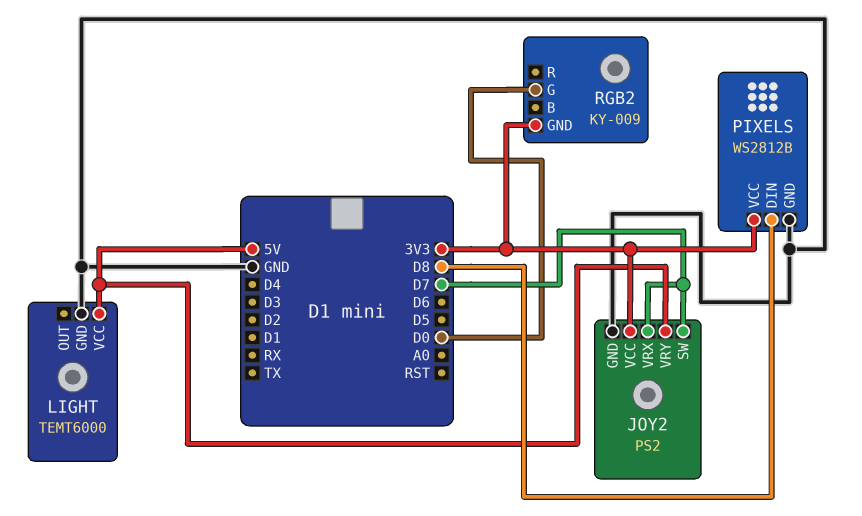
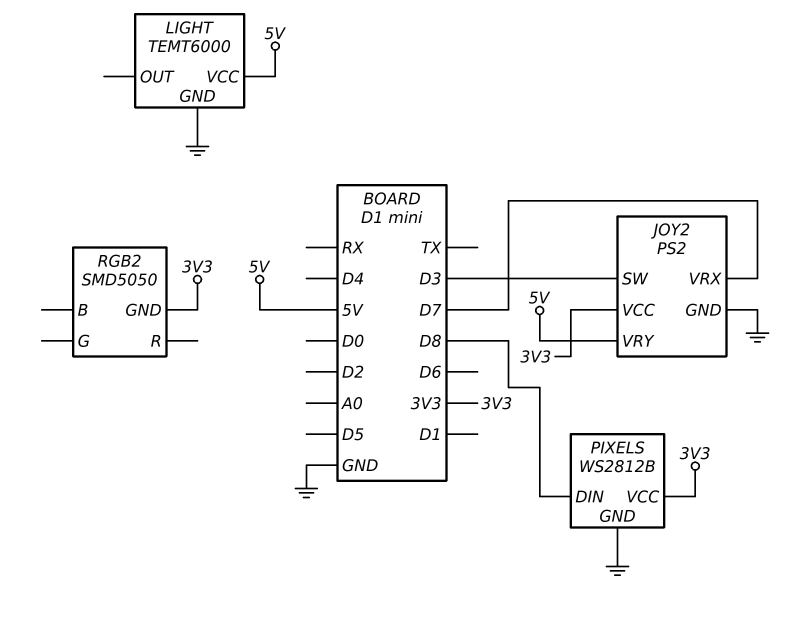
JOY2 pin SW: D7 -> D3
RGB2: KY-009 -> SMD5050
RGB2 pin G: D0 -> none

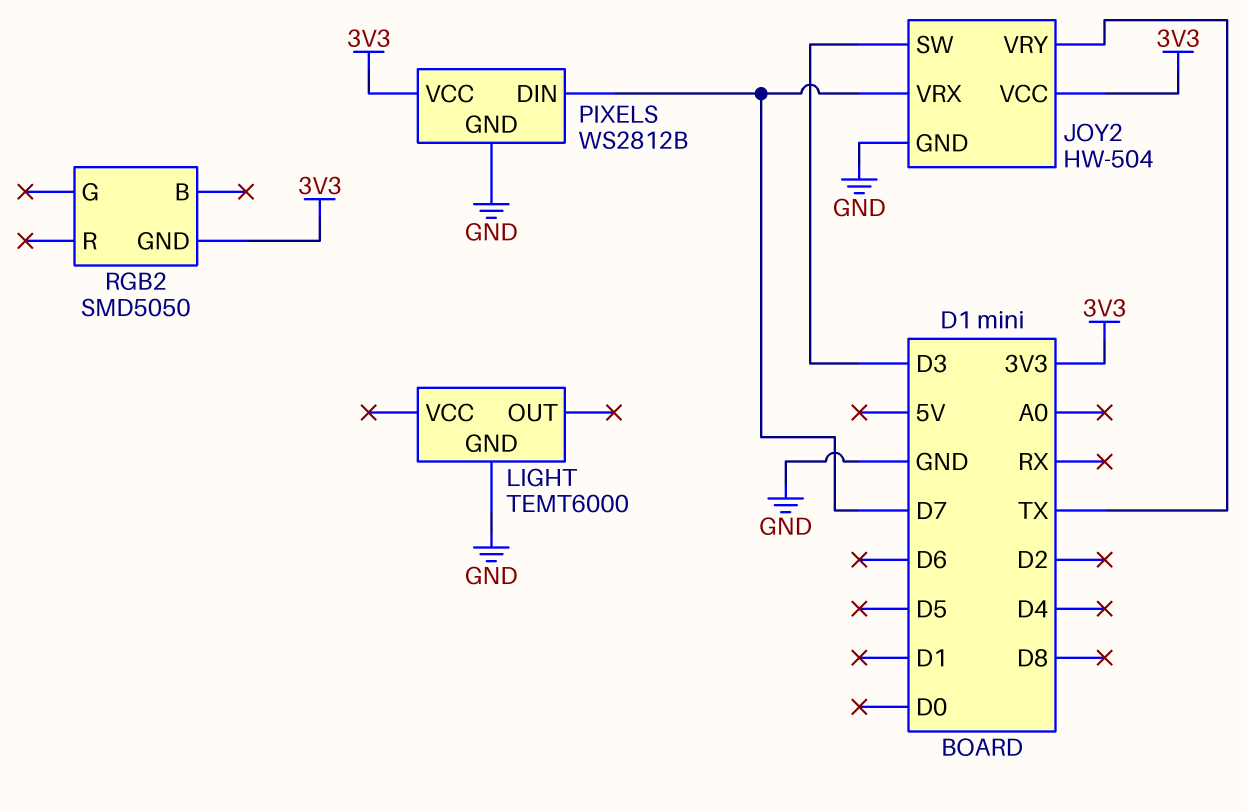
JOY2: PS2 -> HW-504
JOY2 pin VRY: 5V -> TX
LIGHT pin VCC: 5V -> none
PIXELS pin DIN: D8 -> D7

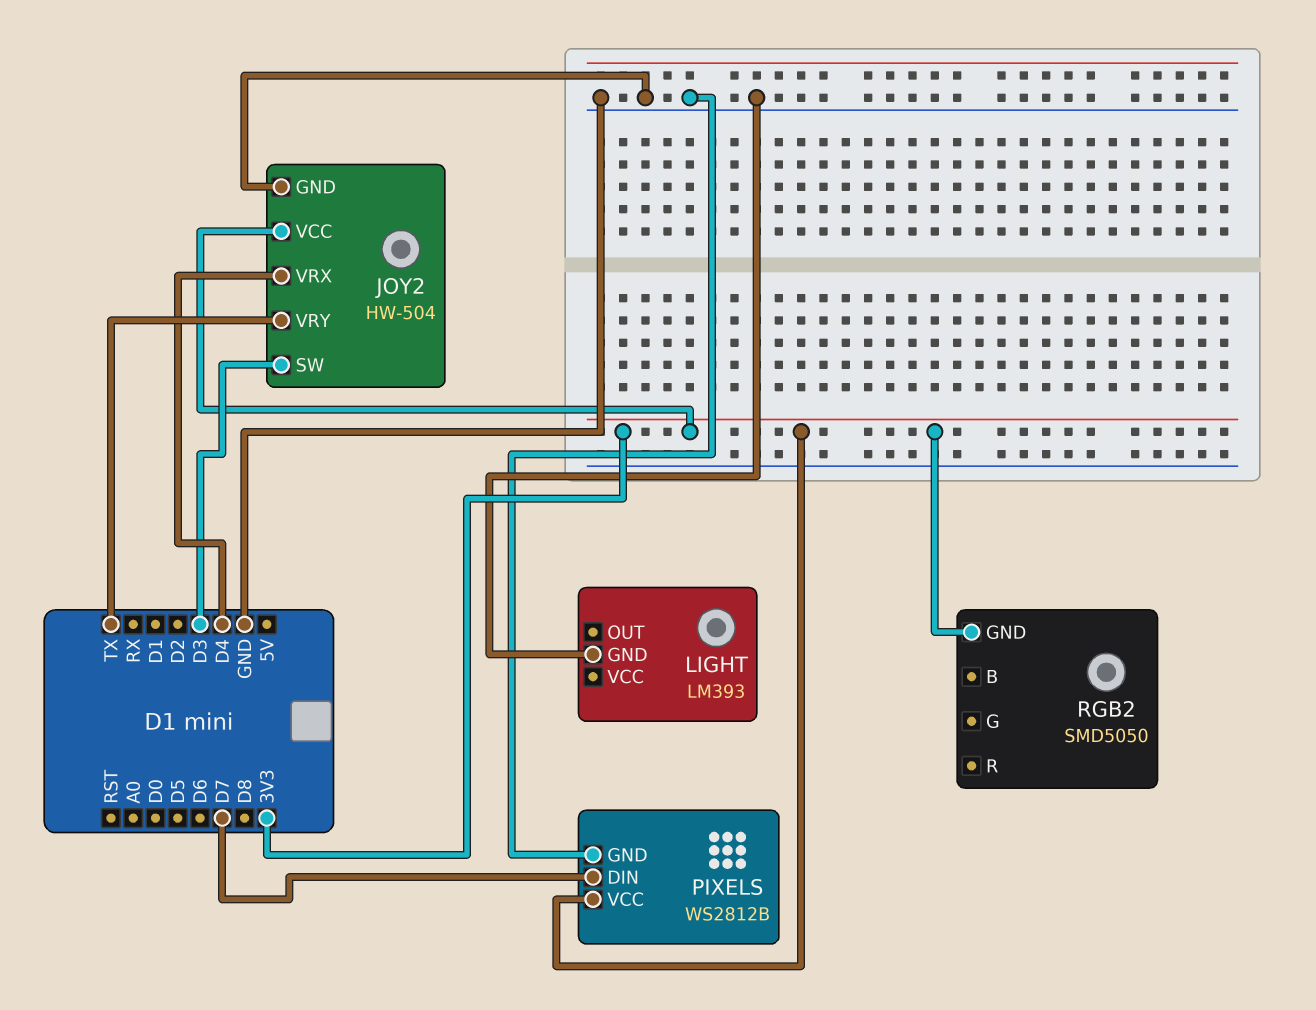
JOY2 pin VRX: D7 -> D4
LIGHT: TEMT6000 -> LM393

